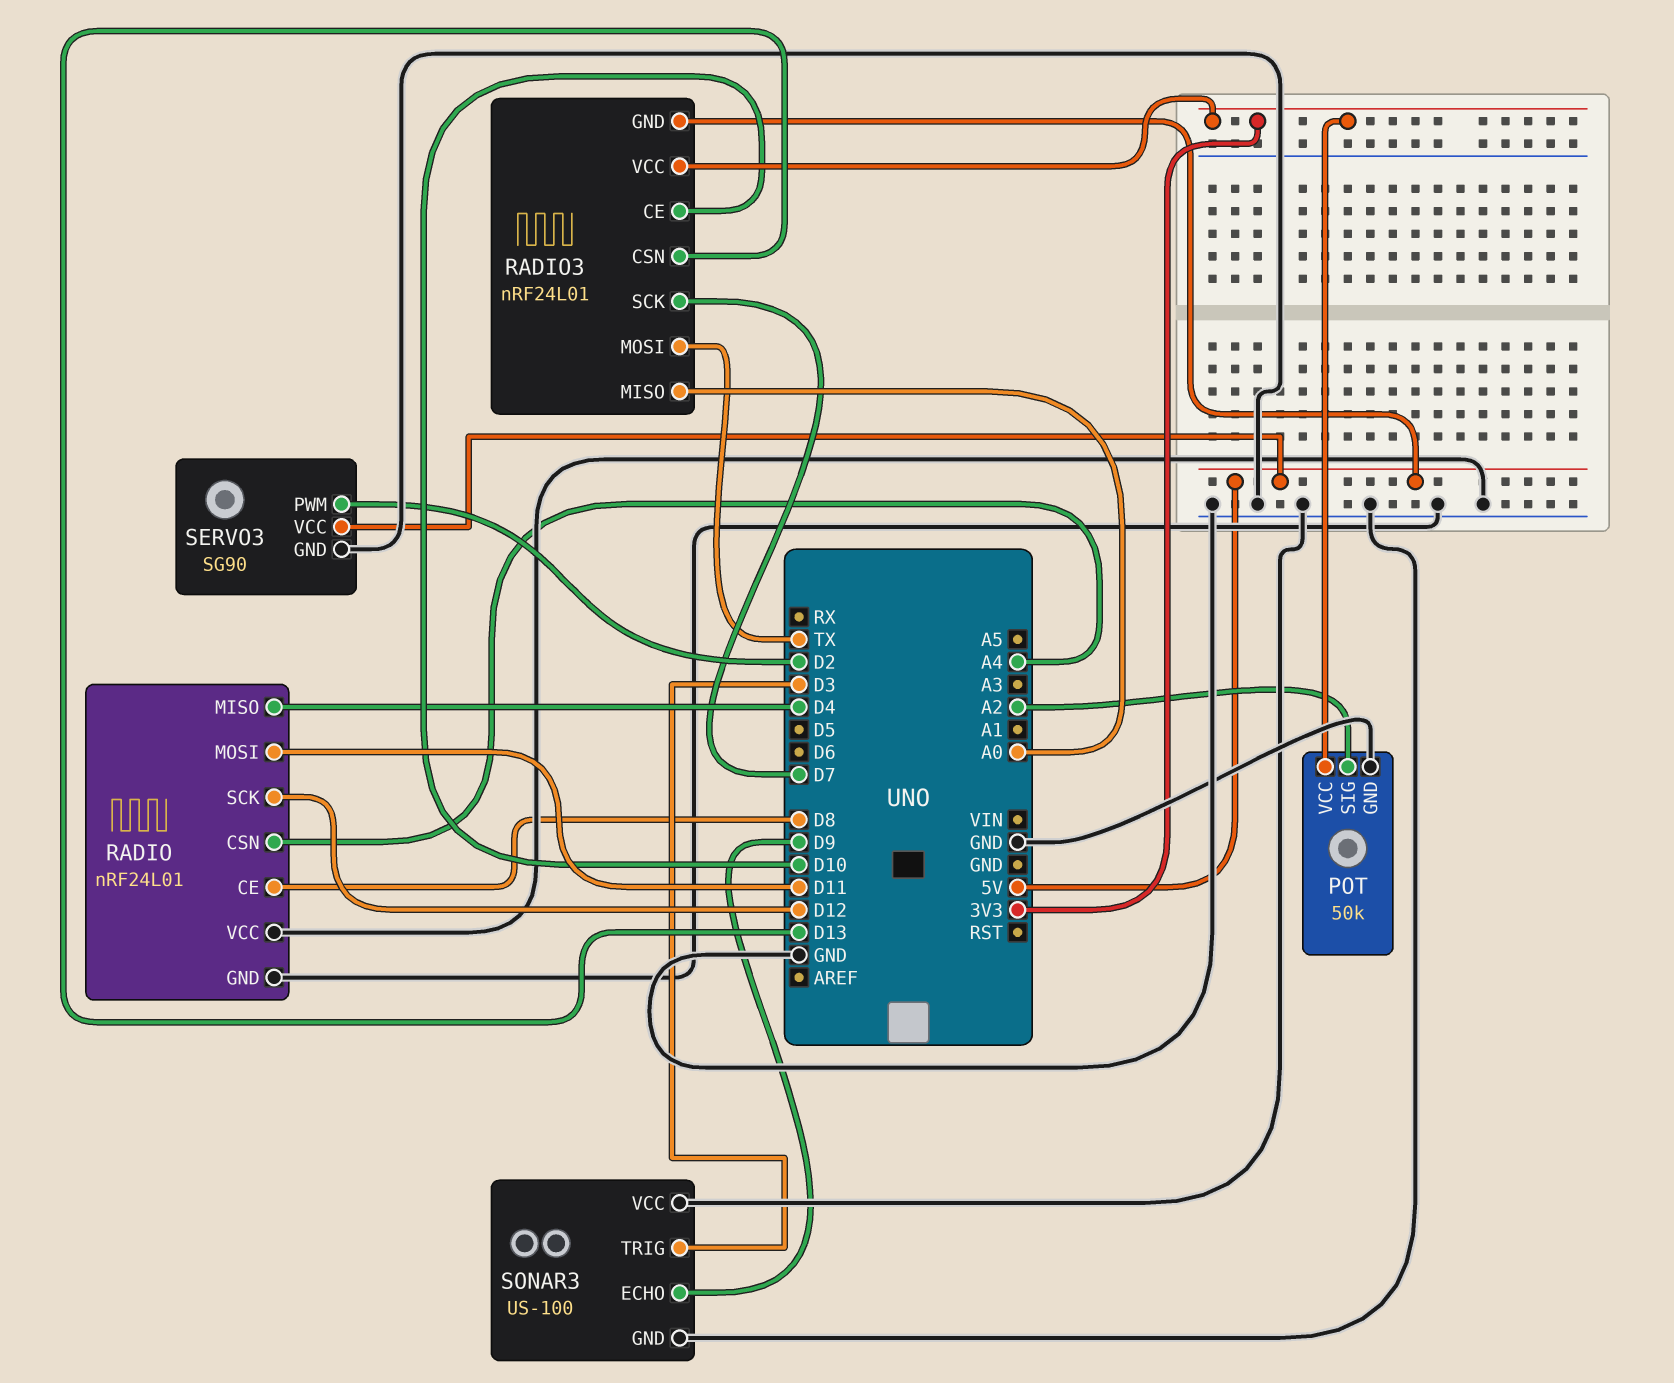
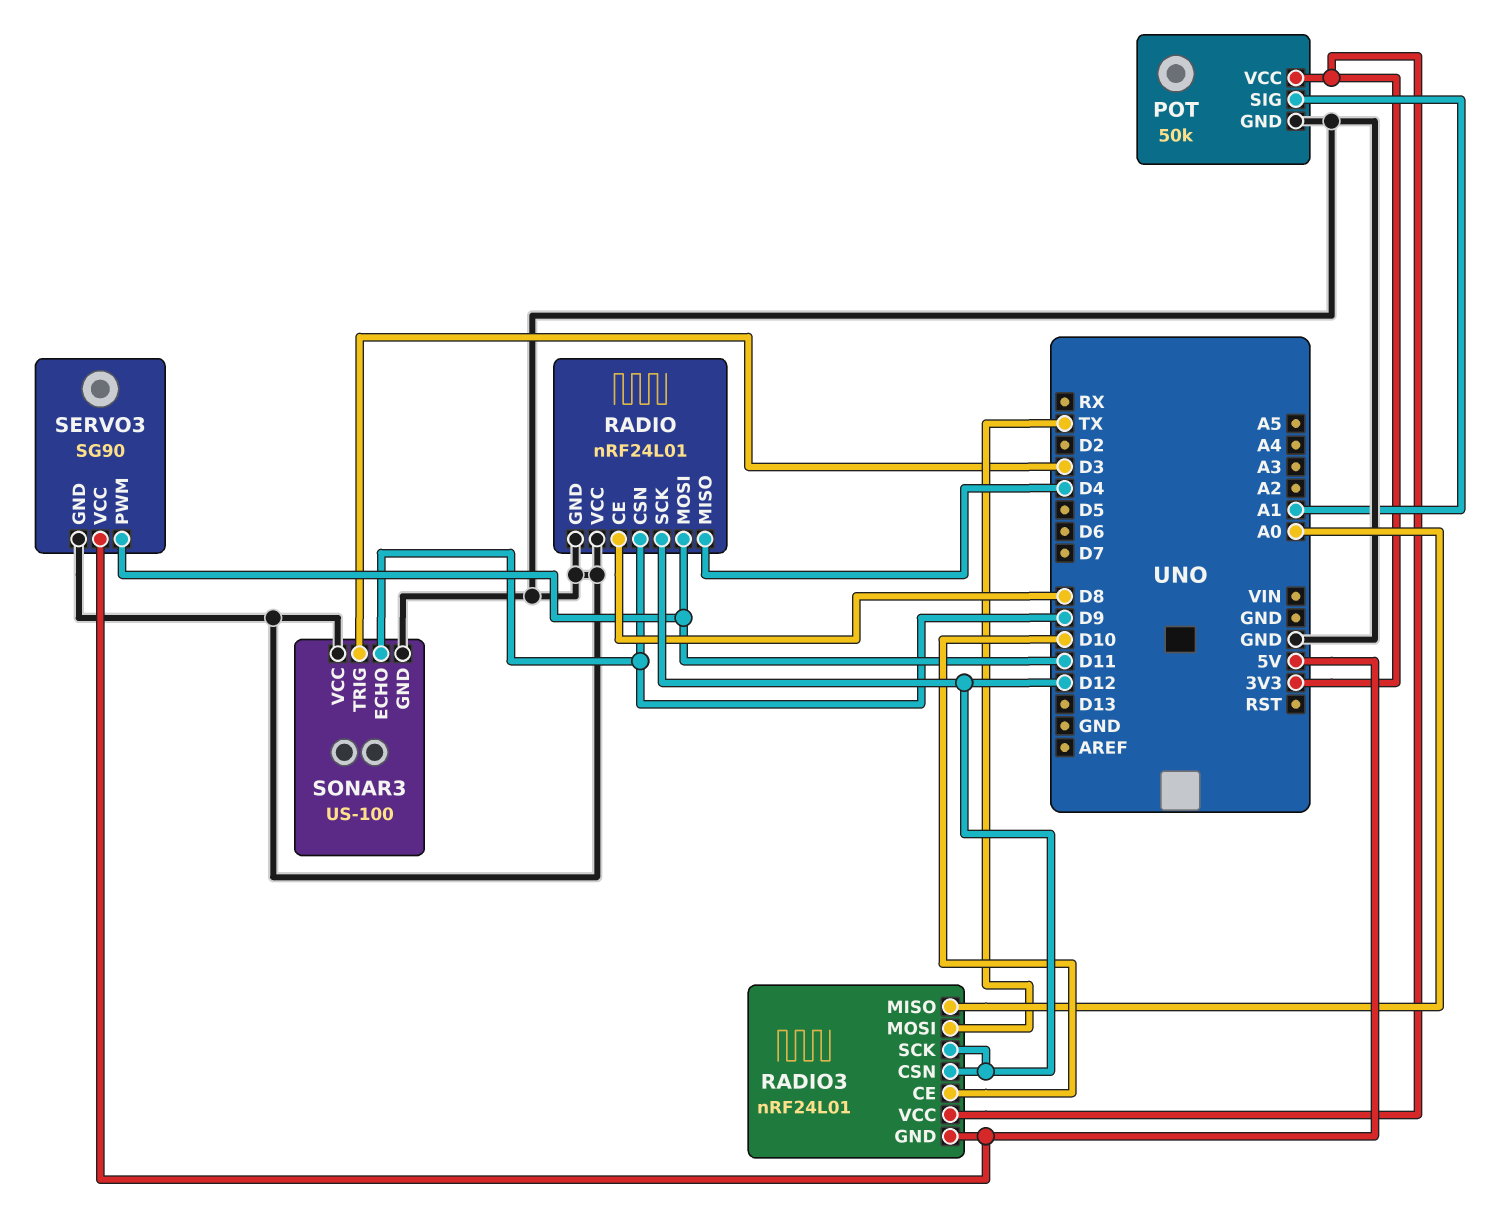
POT pin SIG: A2 -> A1
RADIO pin CSN: A4 -> D9
RADIO3 pin CSN: D13 -> D12
RADIO3 pin SCK: D7 -> D12
SERVO3 pin PWM: D2 -> D11

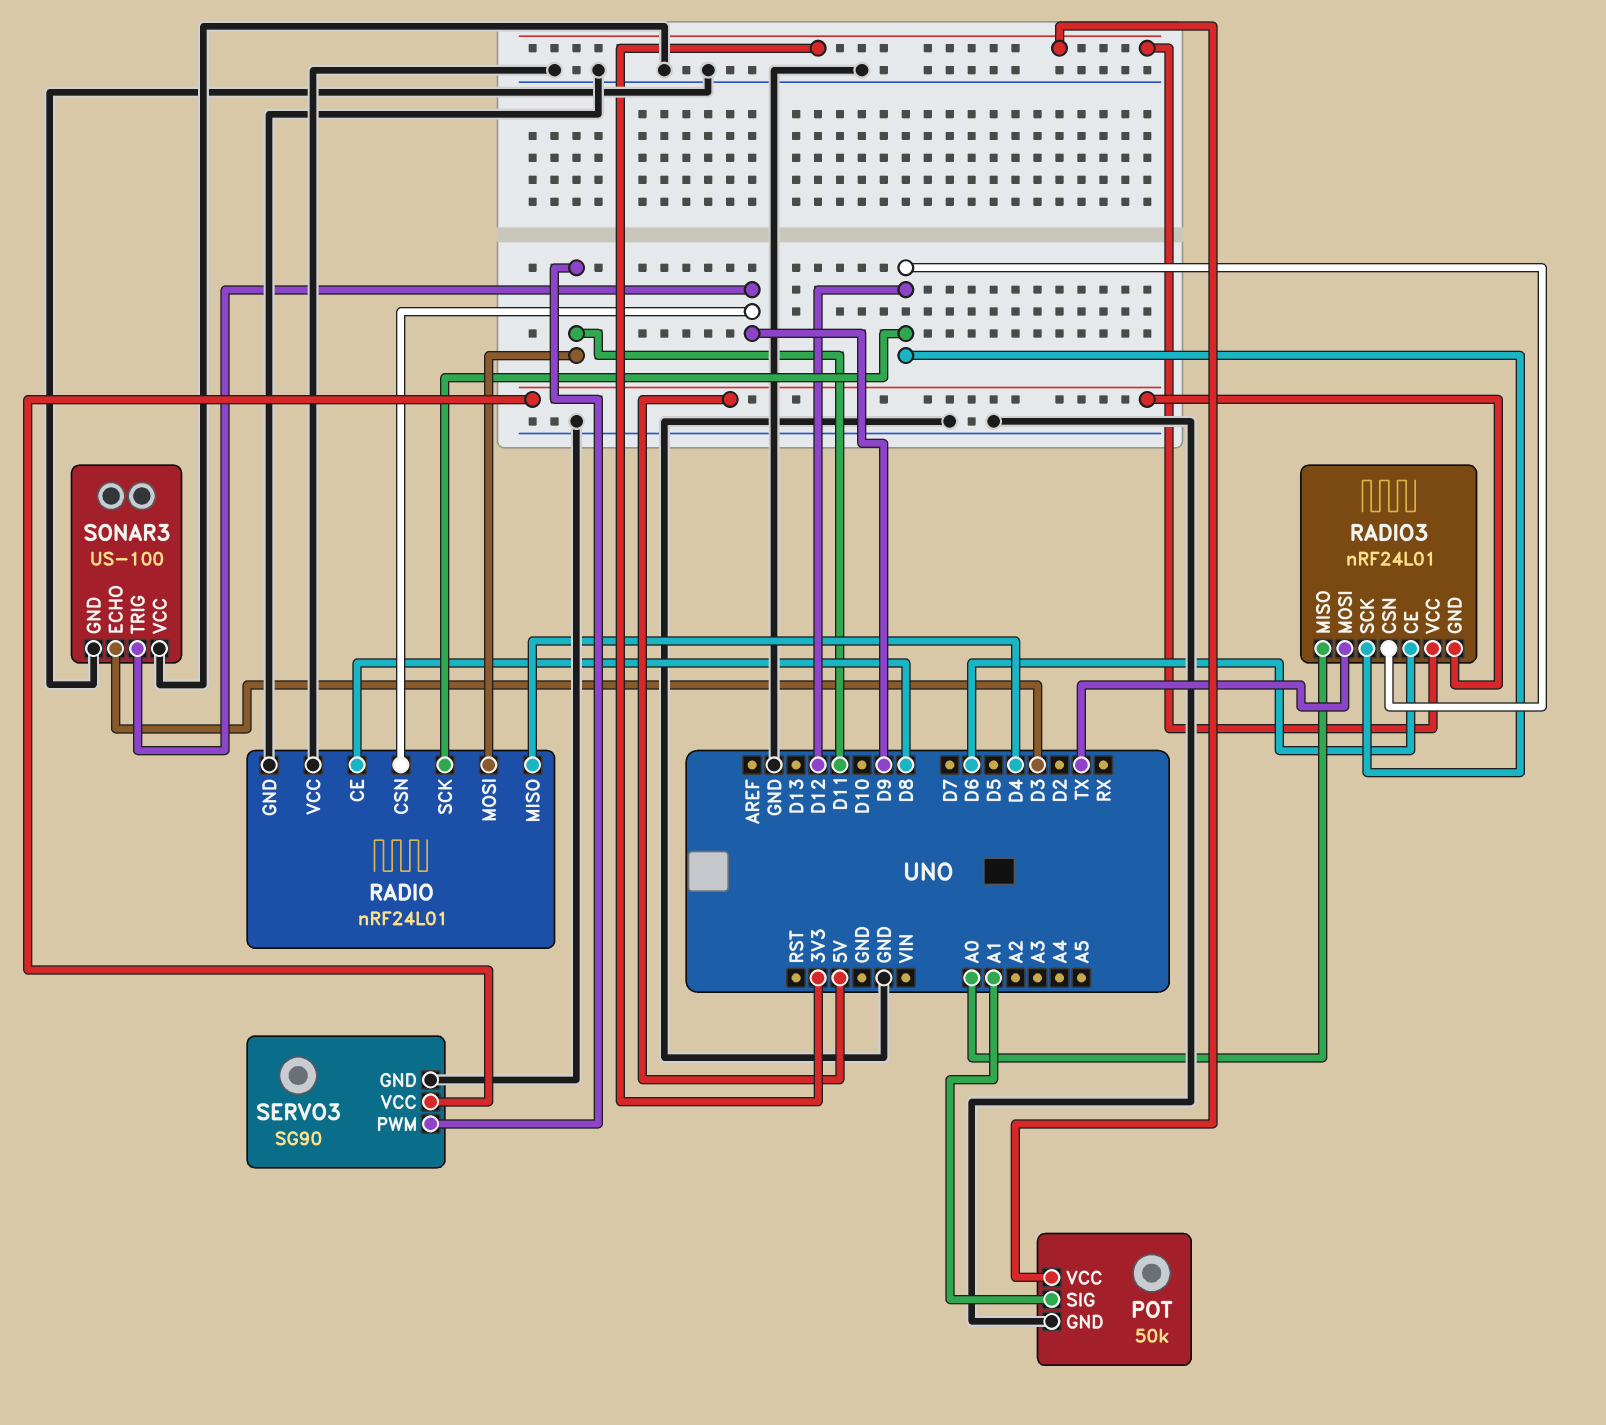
RADIO3 pin CE: D10 -> D6
SONAR3 pin ECHO: D9 -> D3
SONAR3 pin TRIG: D3 -> D9

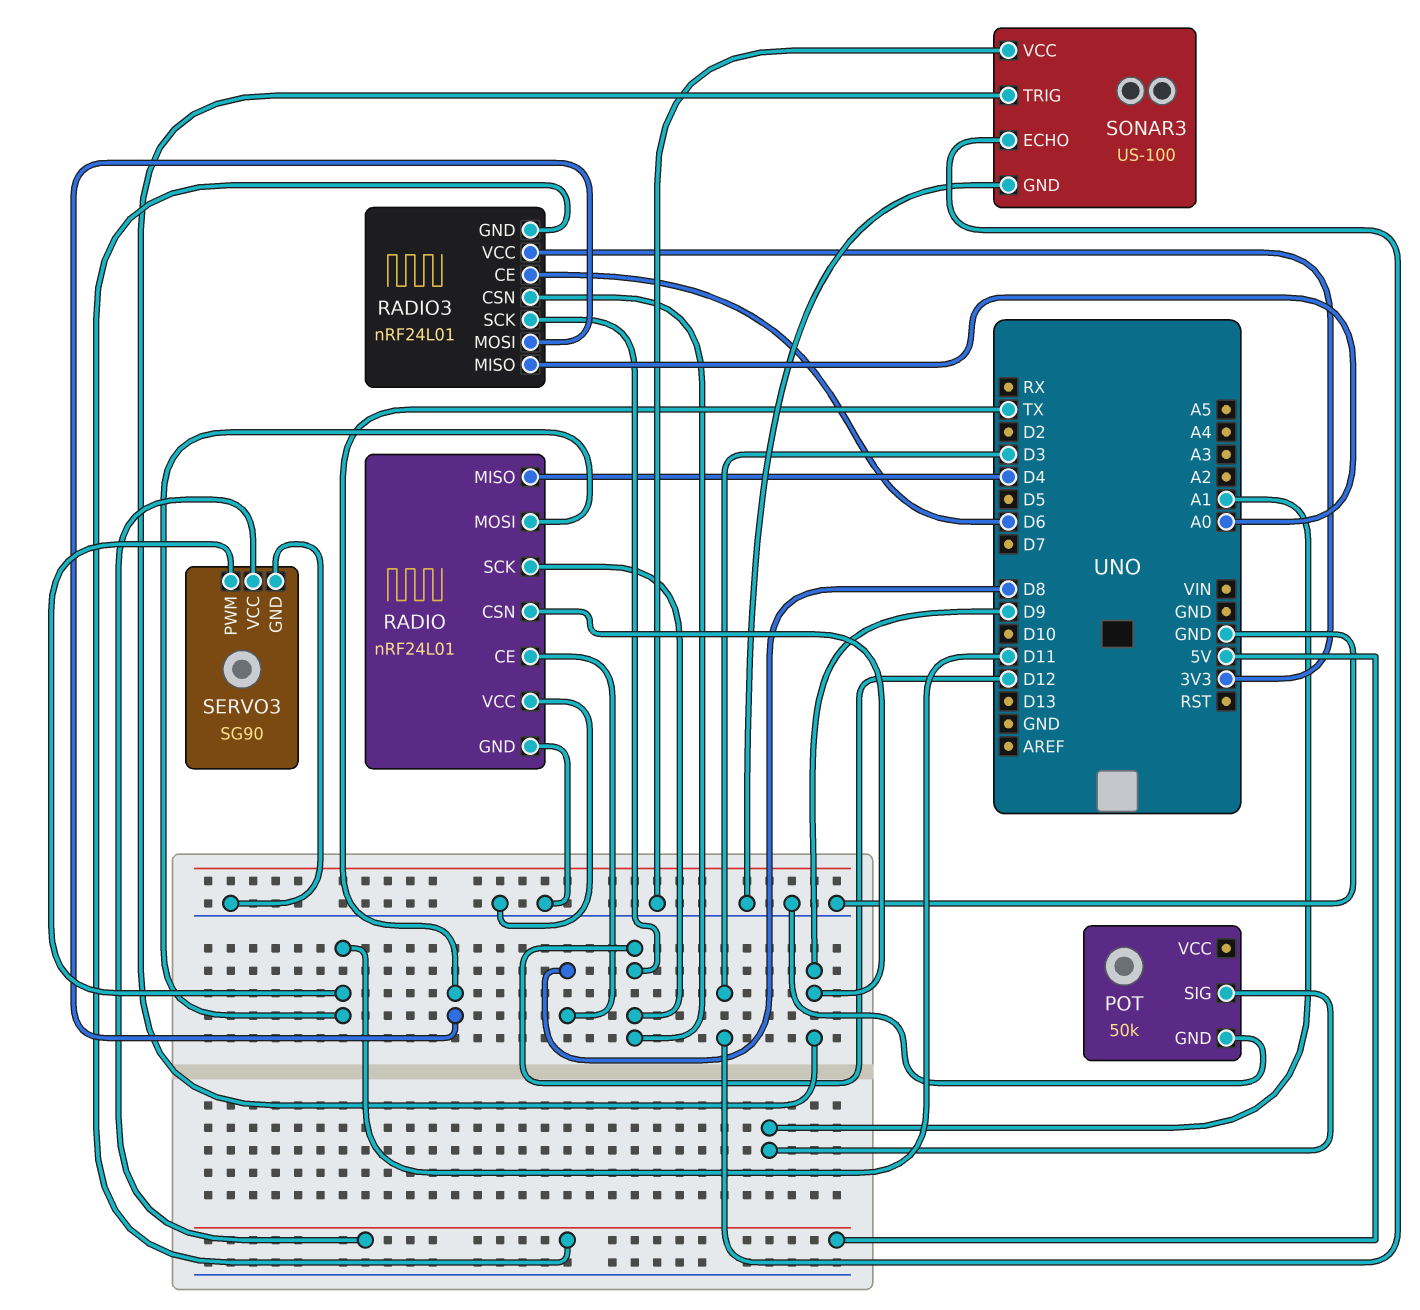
POT pin VCC: 3V3 -> none

